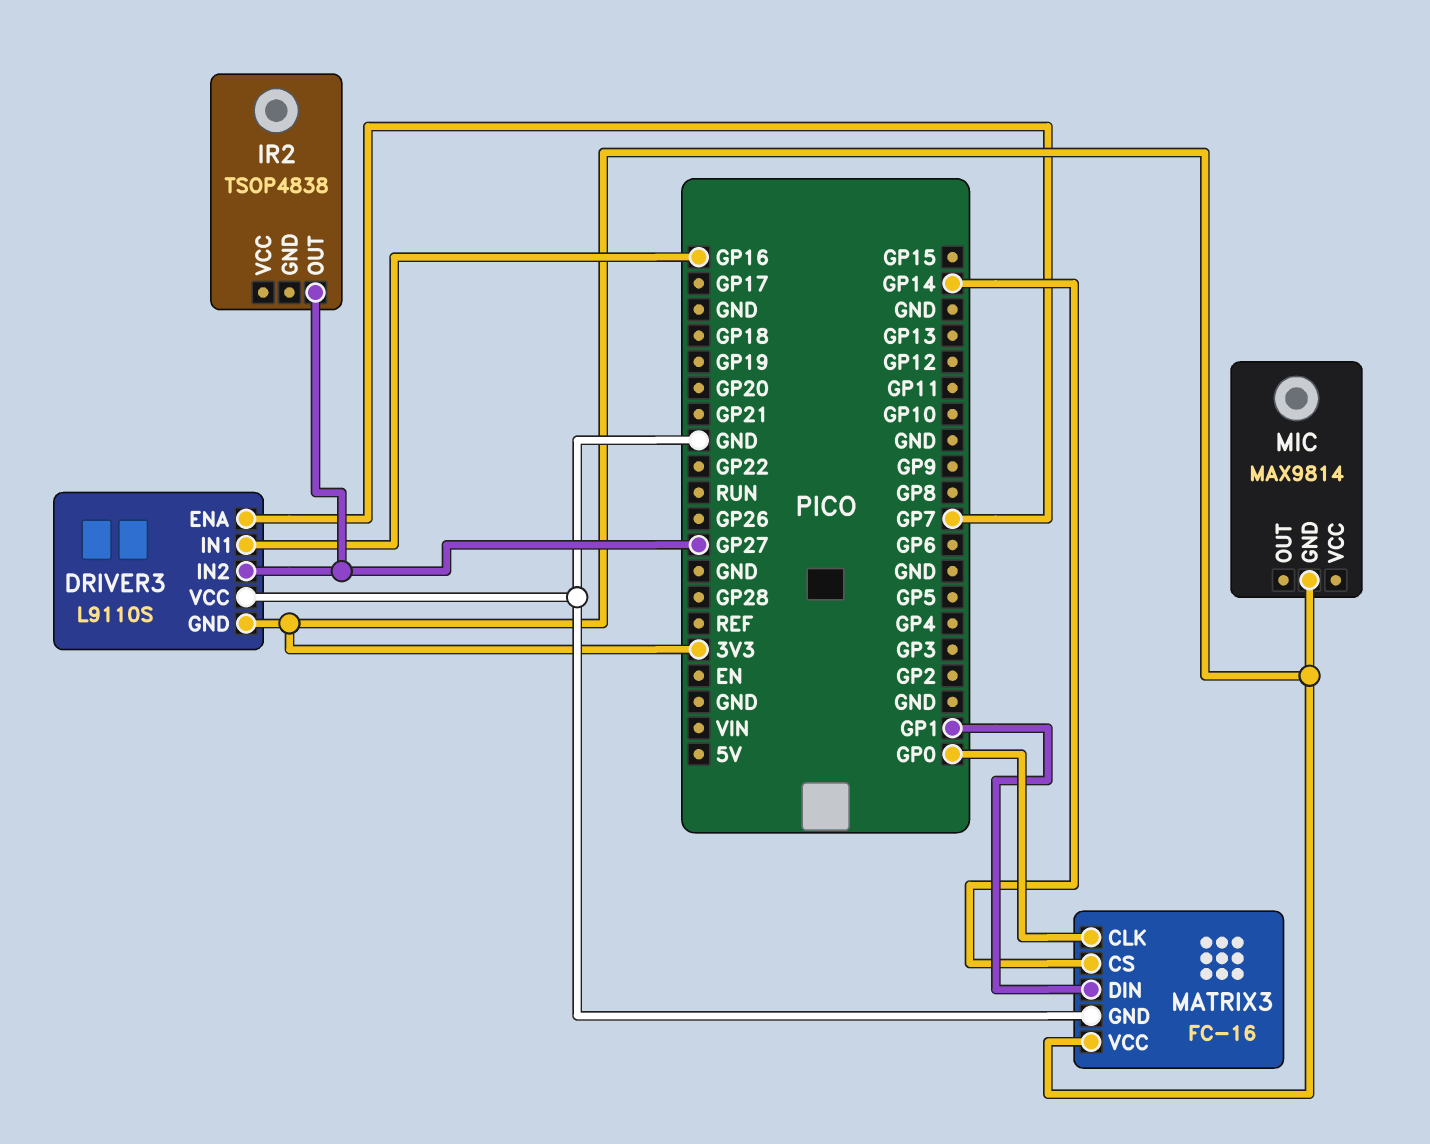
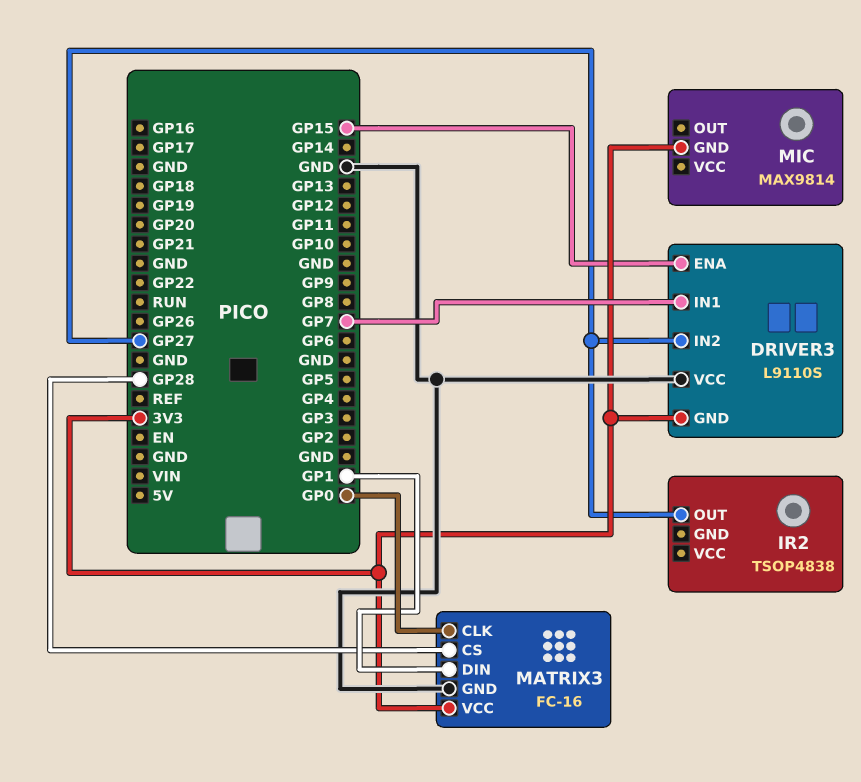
DRIVER3 pin ENA: GP7 -> GP15
DRIVER3 pin IN1: GP16 -> GP7
MATRIX3 pin CS: GP14 -> GP28

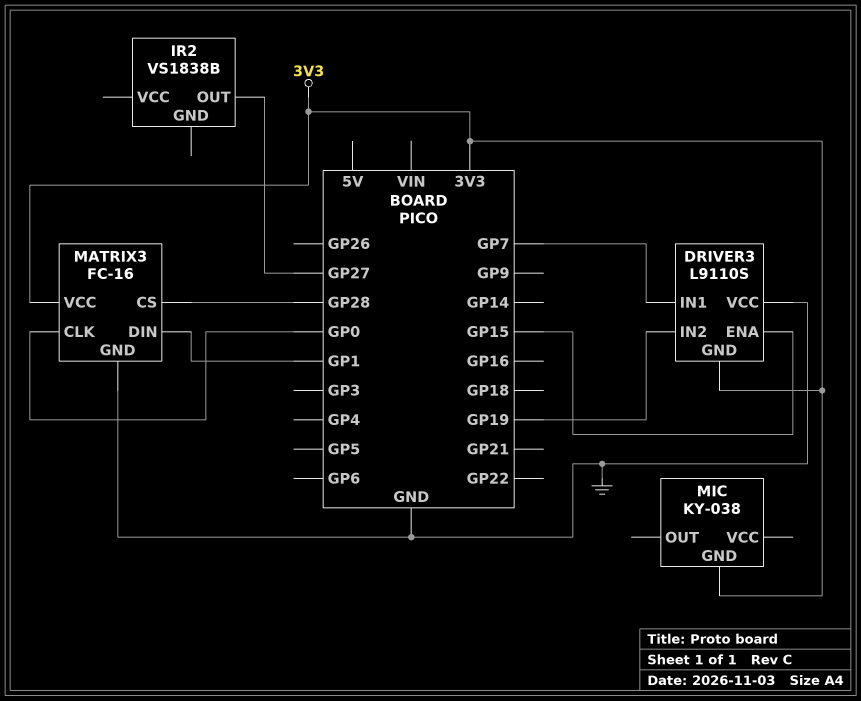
DRIVER3 pin IN2: GP27 -> GP19
IR2: TSOP4838 -> VS1838B
MIC: MAX9814 -> KY-038

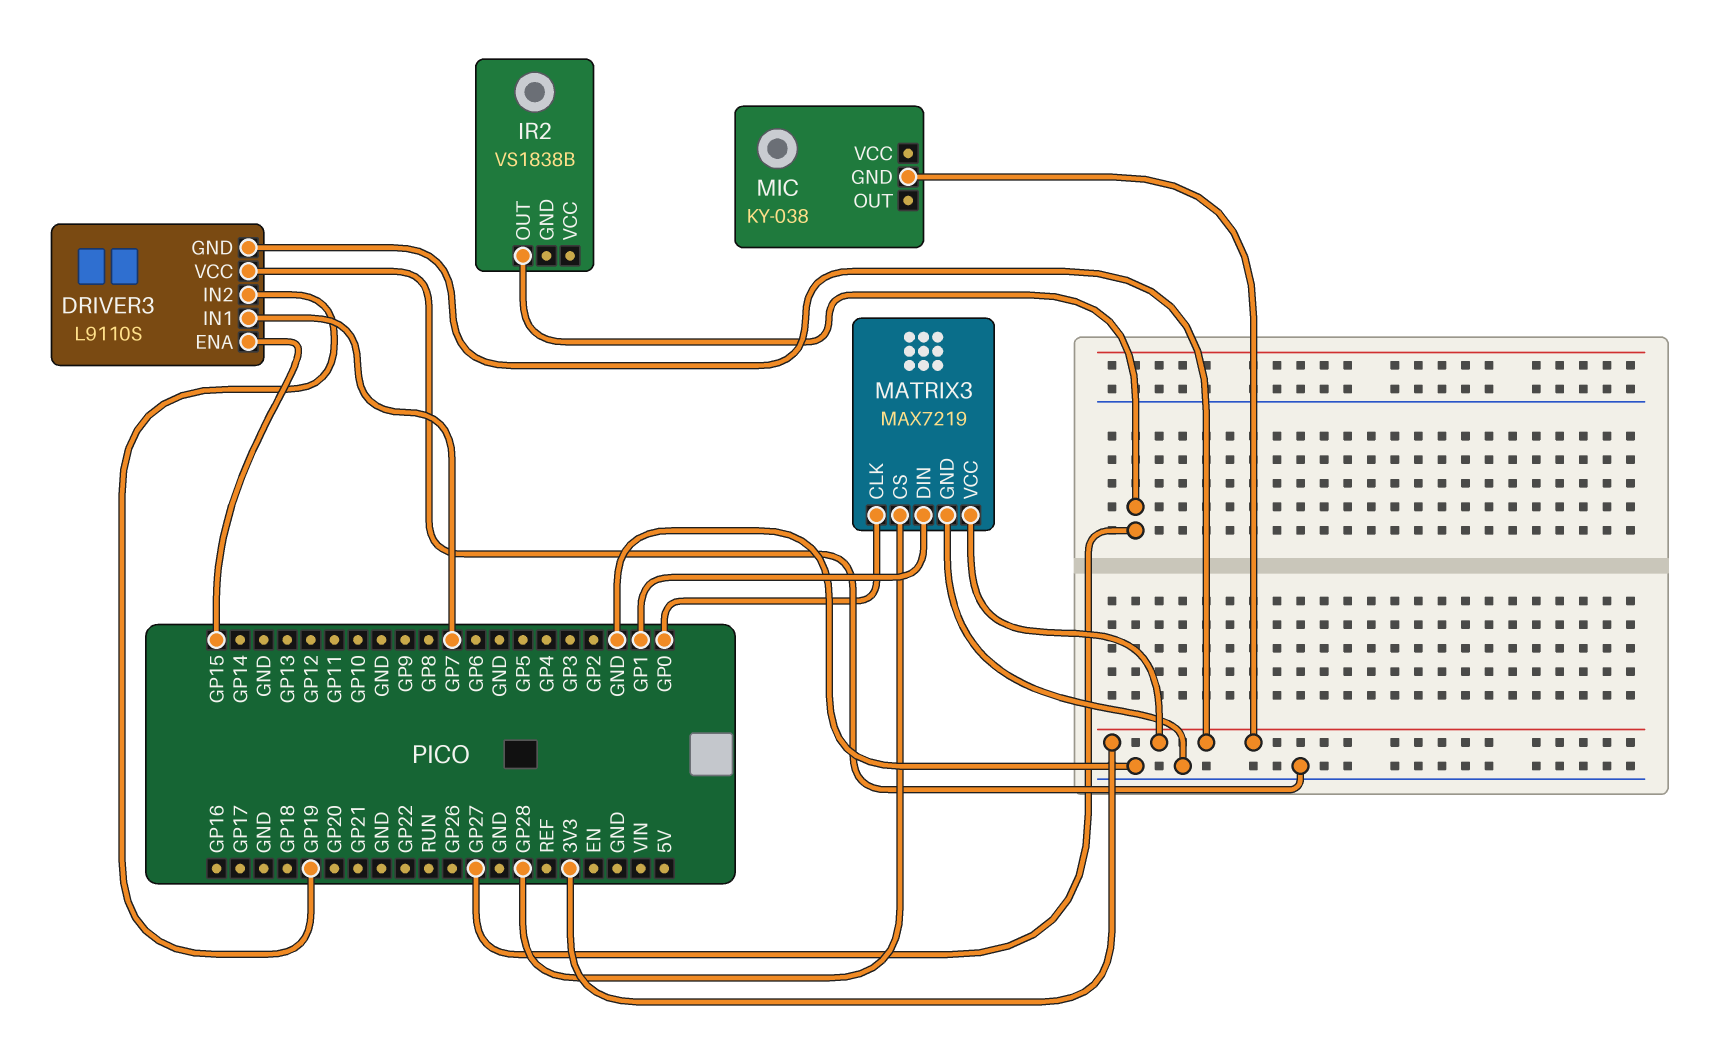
MATRIX3: FC-16 -> MAX7219

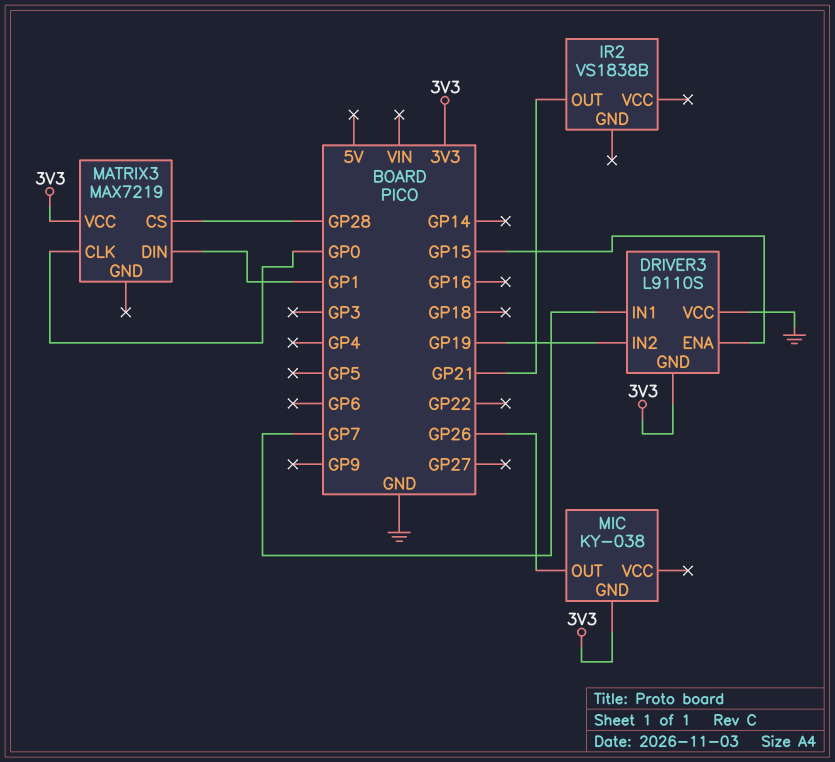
IR2 pin OUT: GP27 -> GP21
MATRIX3 pin GND: GND -> none
MIC pin OUT: none -> GP26

